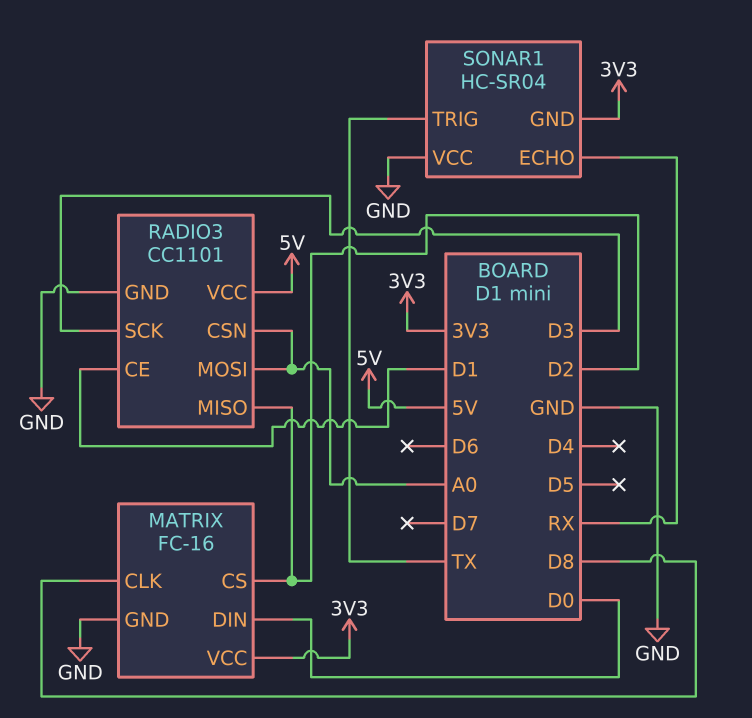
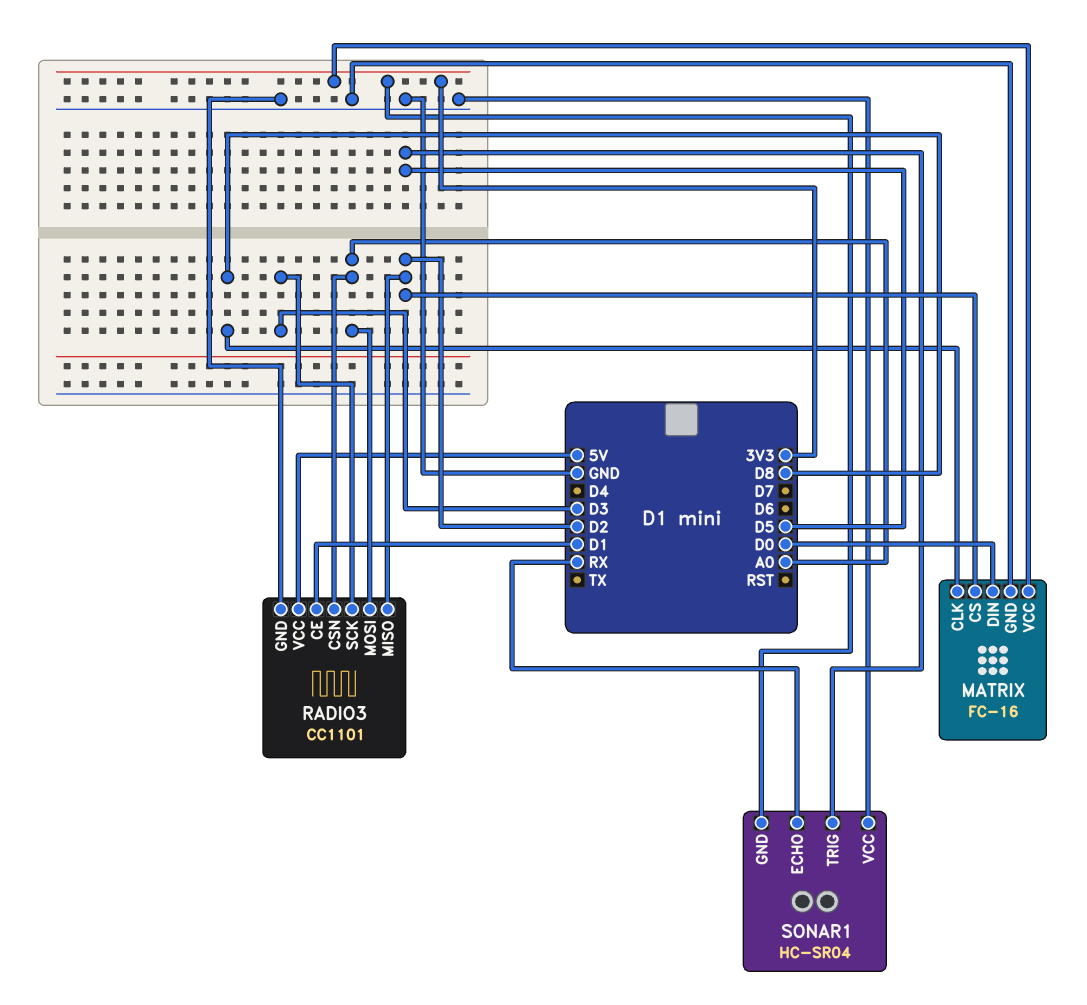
SONAR1 pin TRIG: TX -> D5

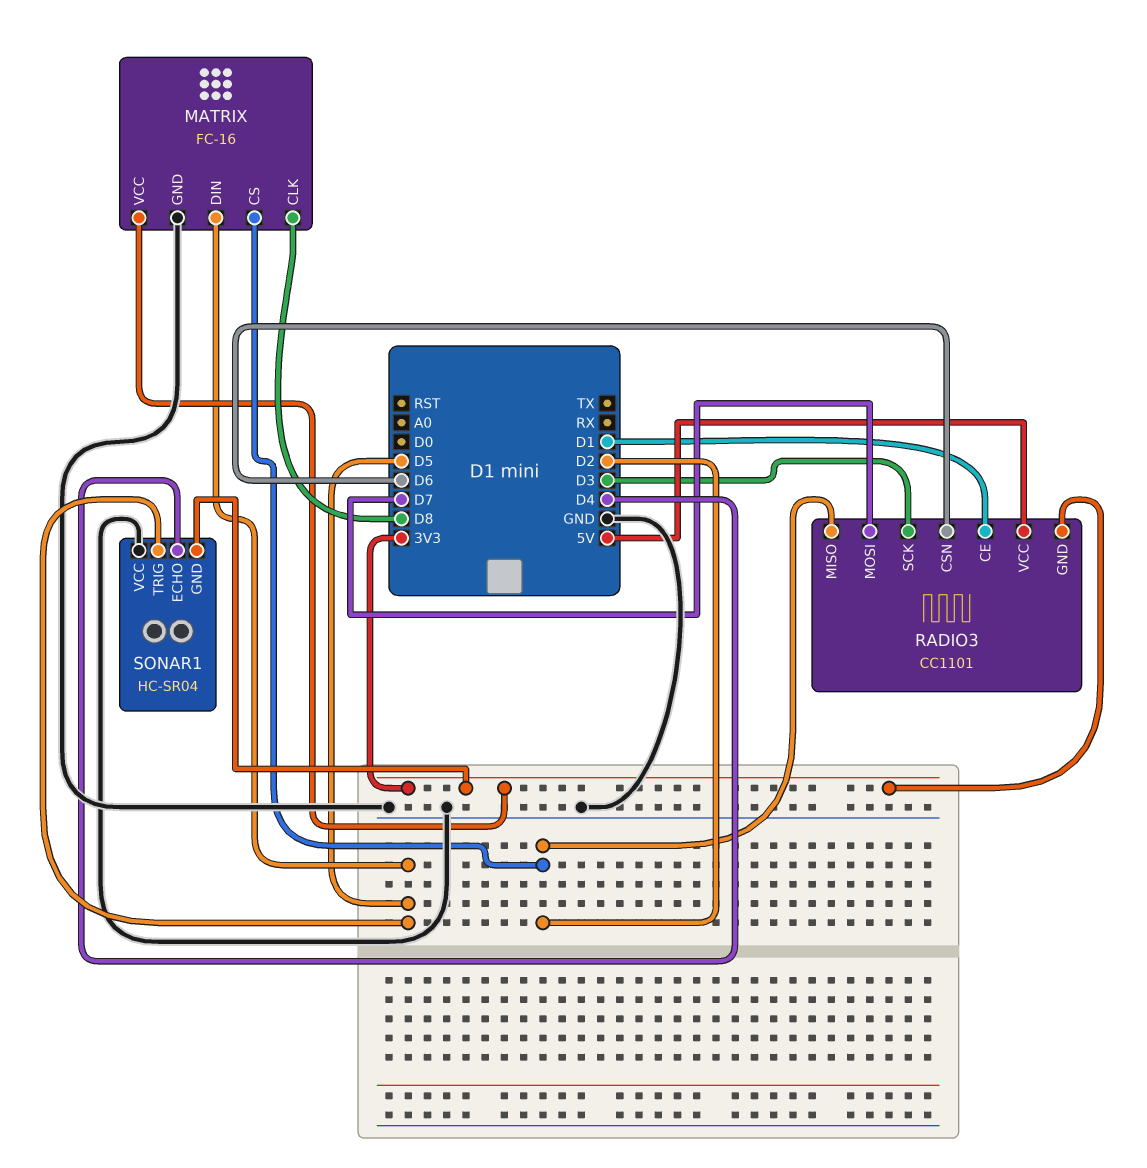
MATRIX pin DIN: D0 -> D5
RADIO3 pin CSN: A0 -> D6
RADIO3 pin GND: GND -> 3V3
RADIO3 pin MOSI: A0 -> D7
SONAR1 pin ECHO: RX -> D4

